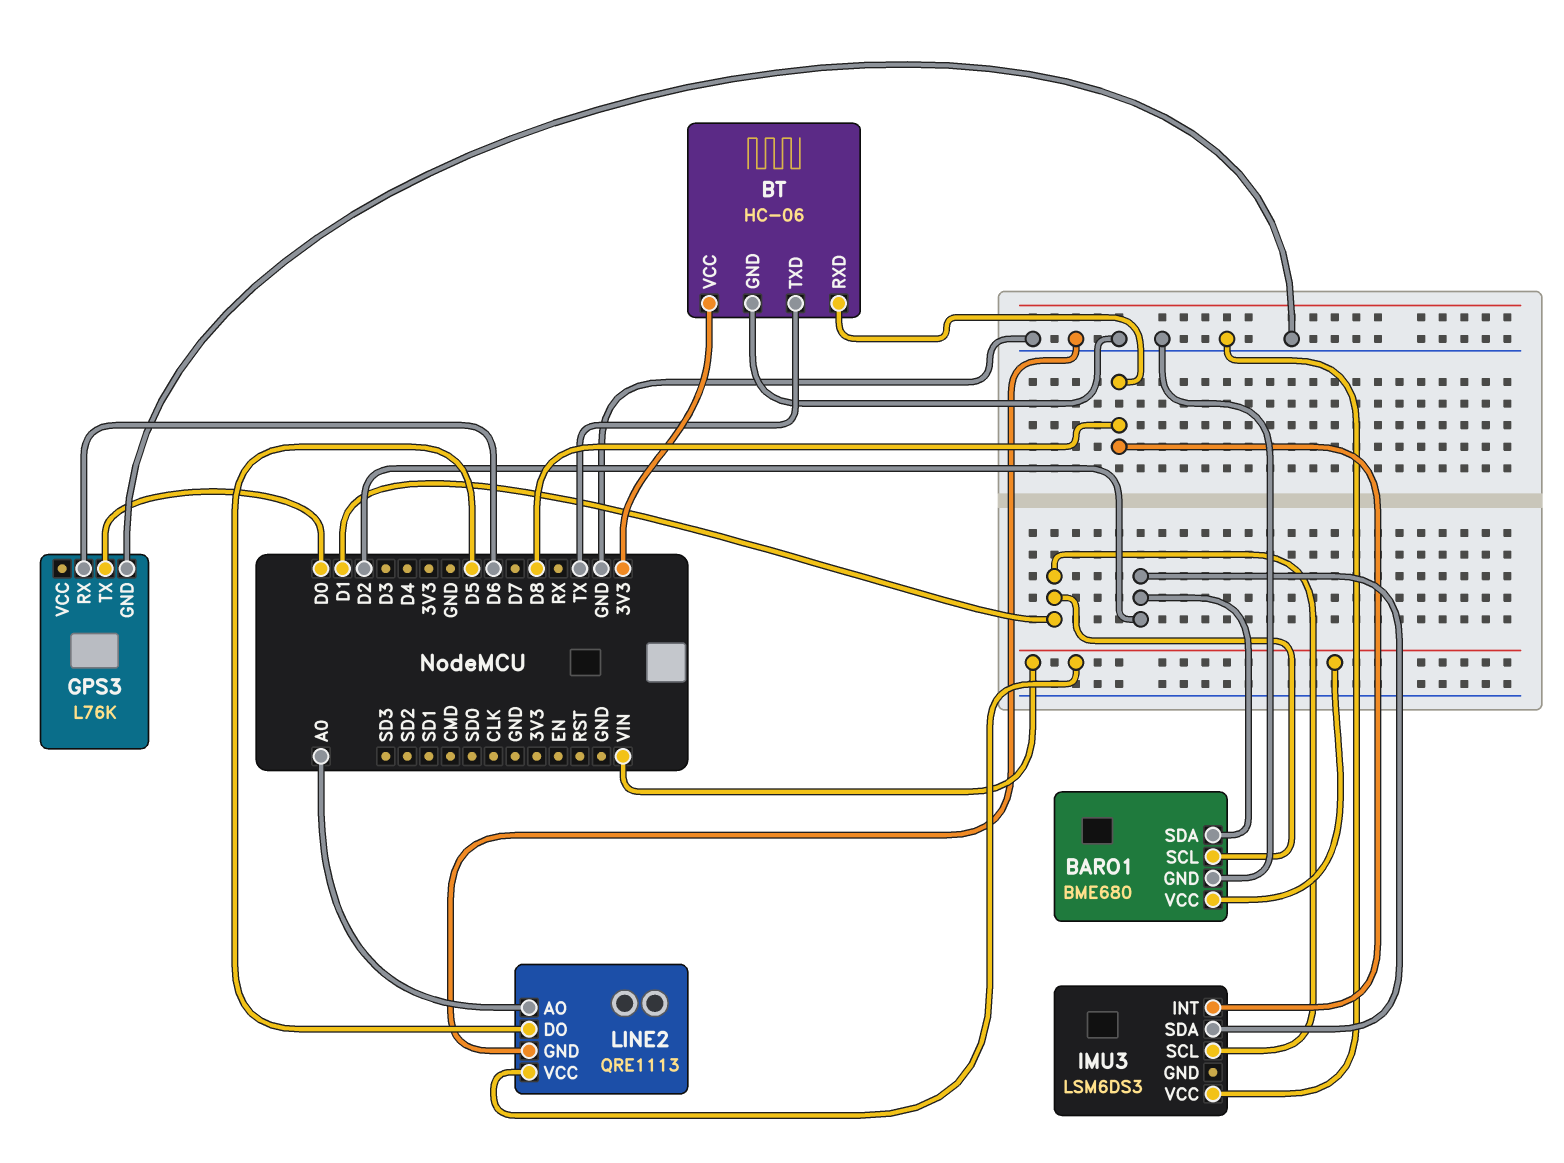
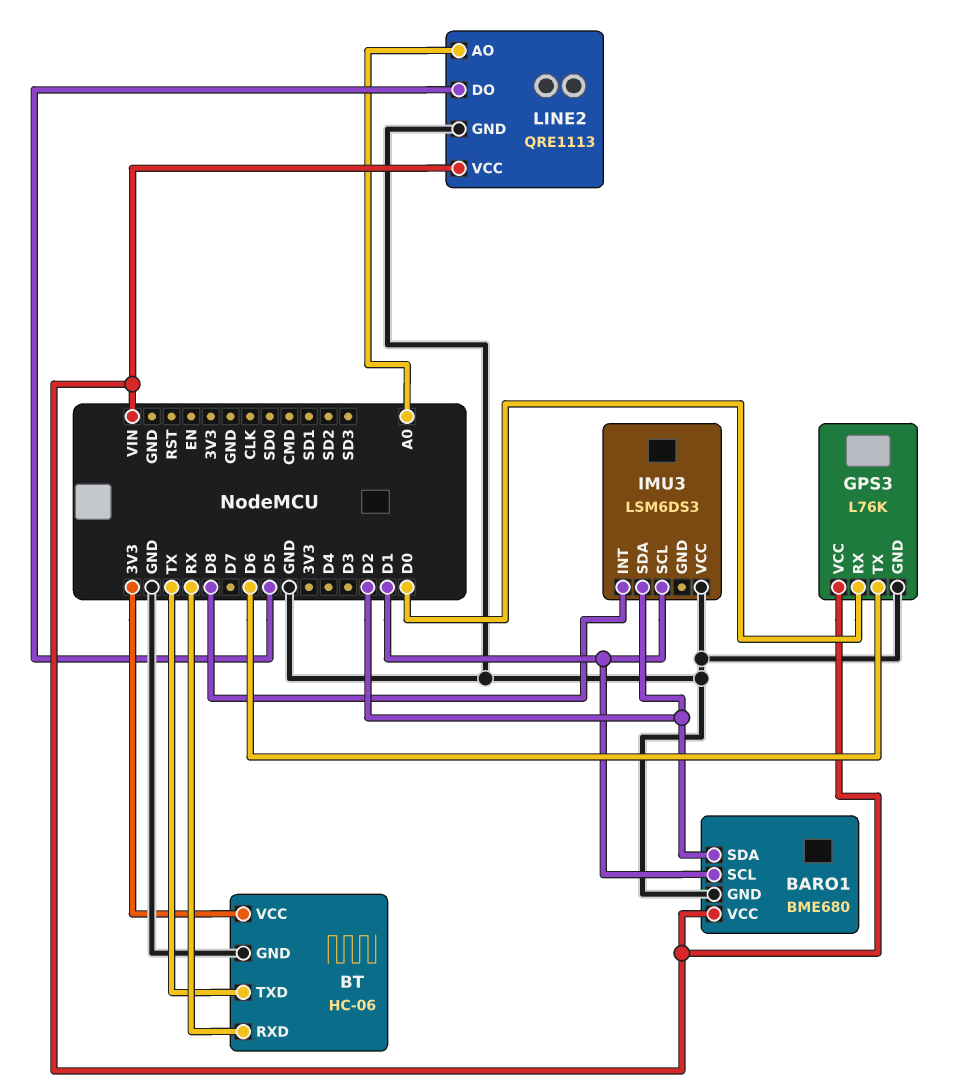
BT pin RXD: D8 -> RX
GPS3 pin RX: D6 -> D0
GPS3 pin TX: D0 -> D6
GPS3 pin VCC: none -> VIN

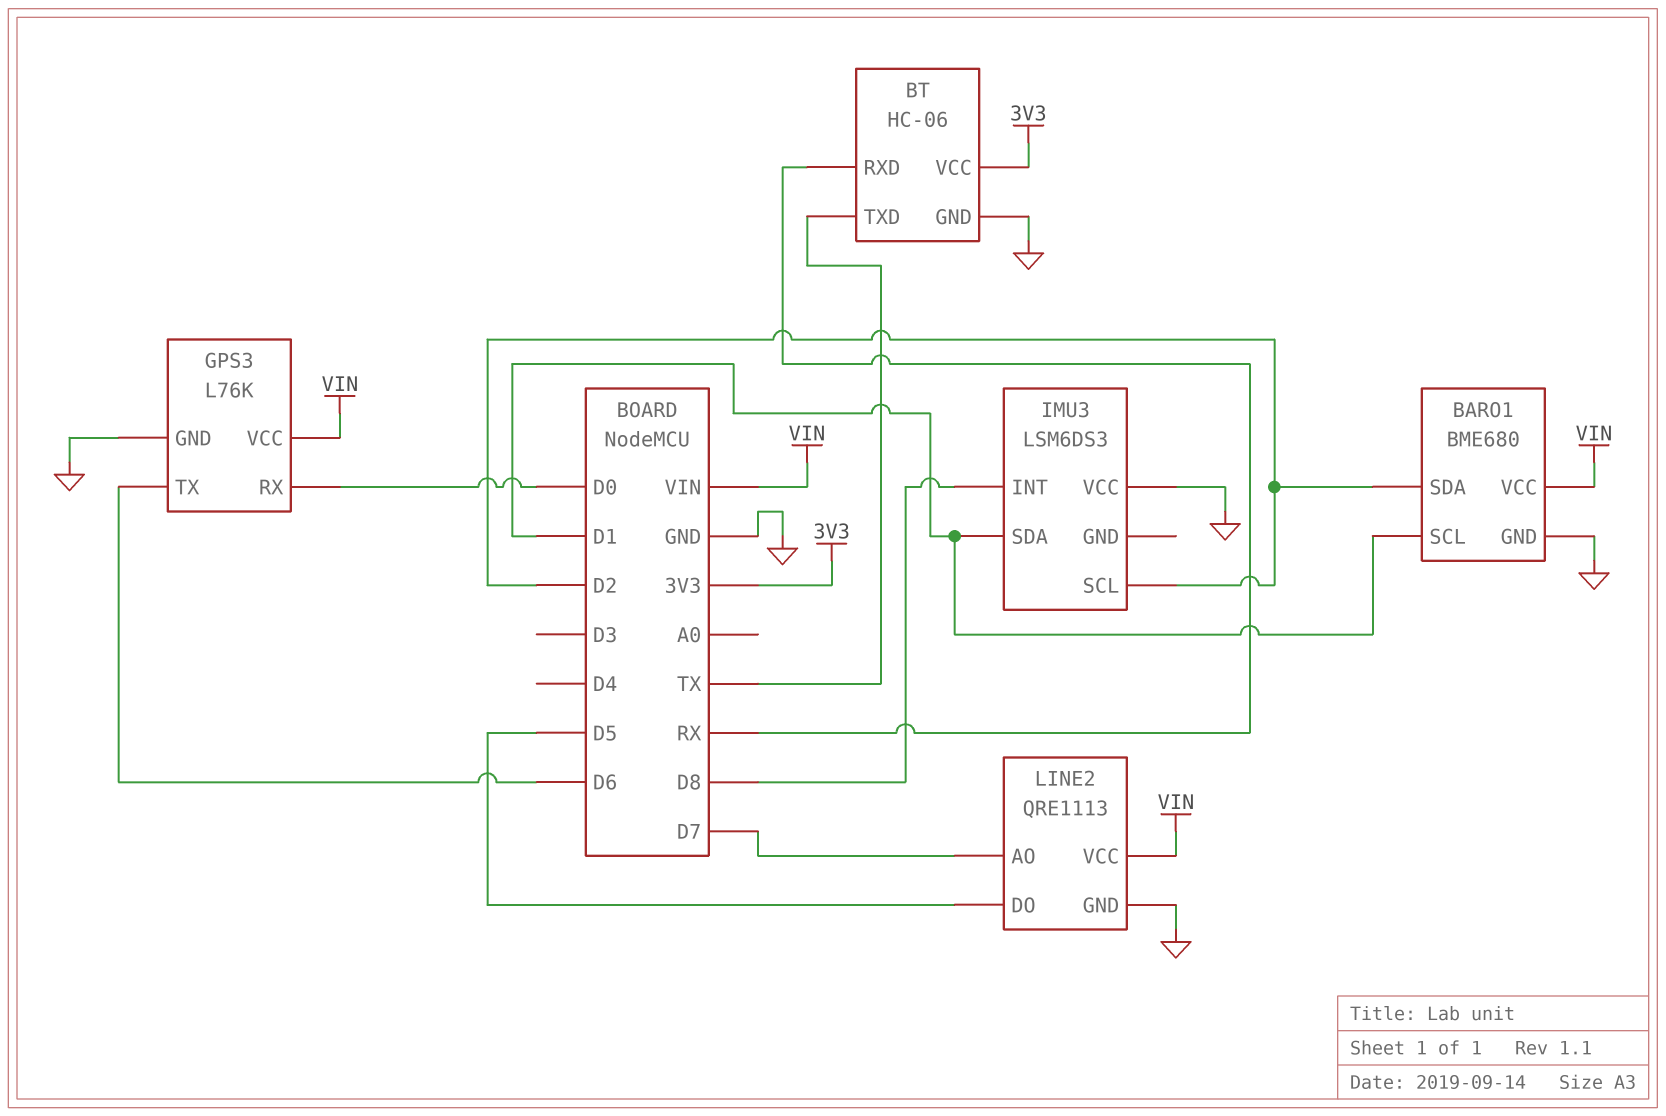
IMU3 pin SCL: D1 -> D2
IMU3 pin SDA: D2 -> D1
LINE2 pin AO: A0 -> D7

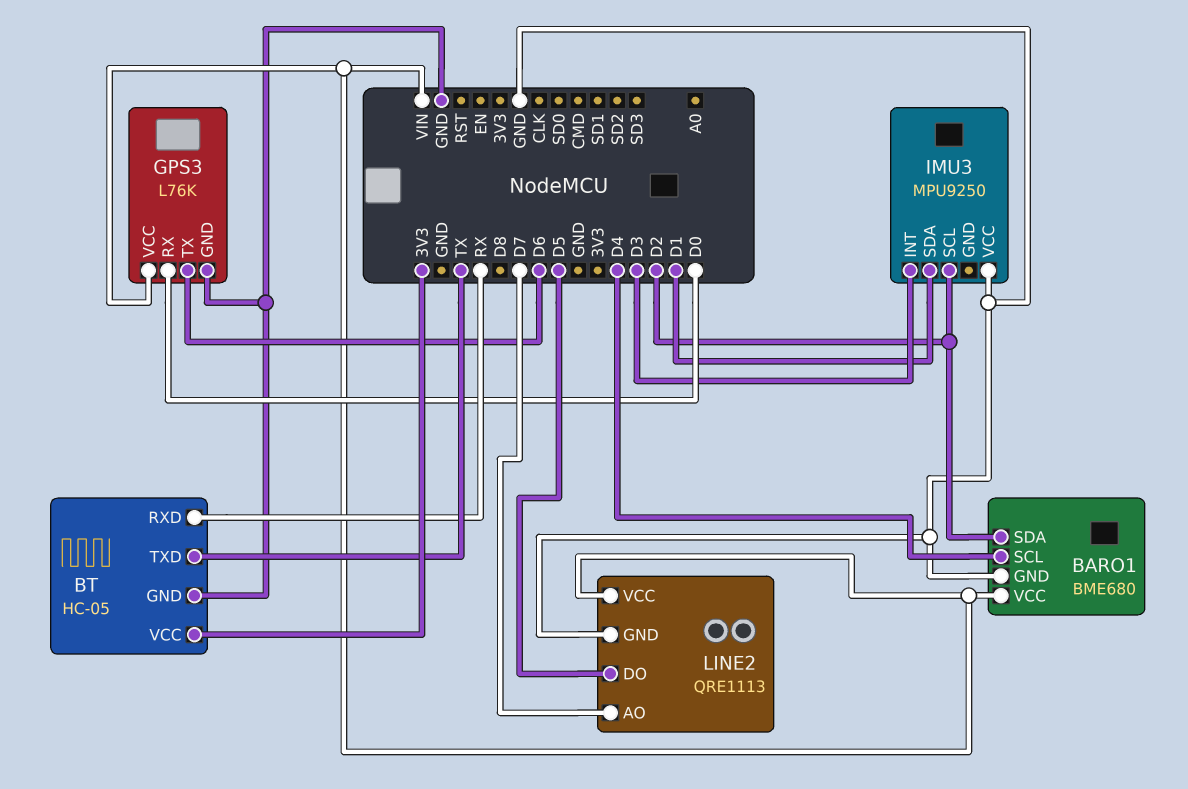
BARO1 pin SCL: D1 -> D4
BT: HC-06 -> HC-05
IMU3: LSM6DS3 -> MPU9250
IMU3 pin INT: D8 -> D3

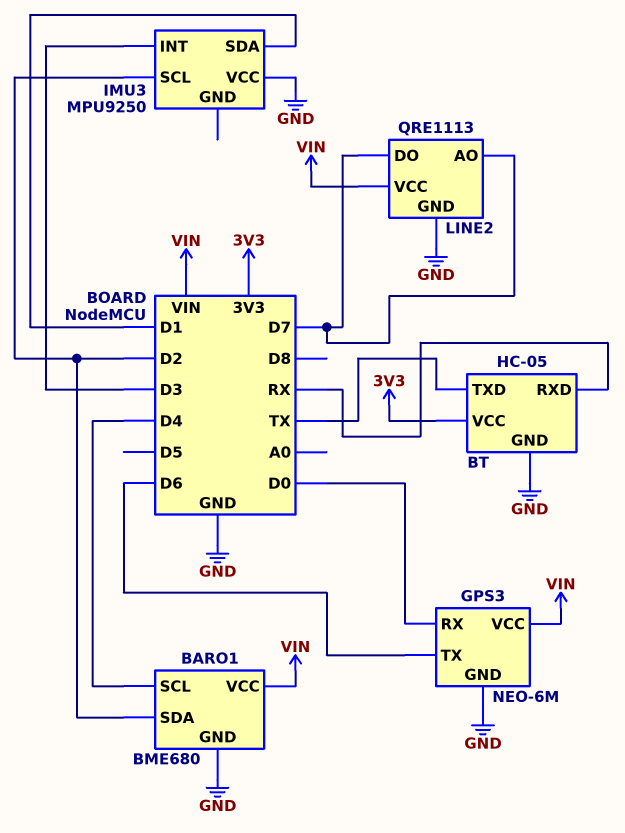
GPS3: L76K -> NEO-6M
LINE2 pin DO: D5 -> D7

